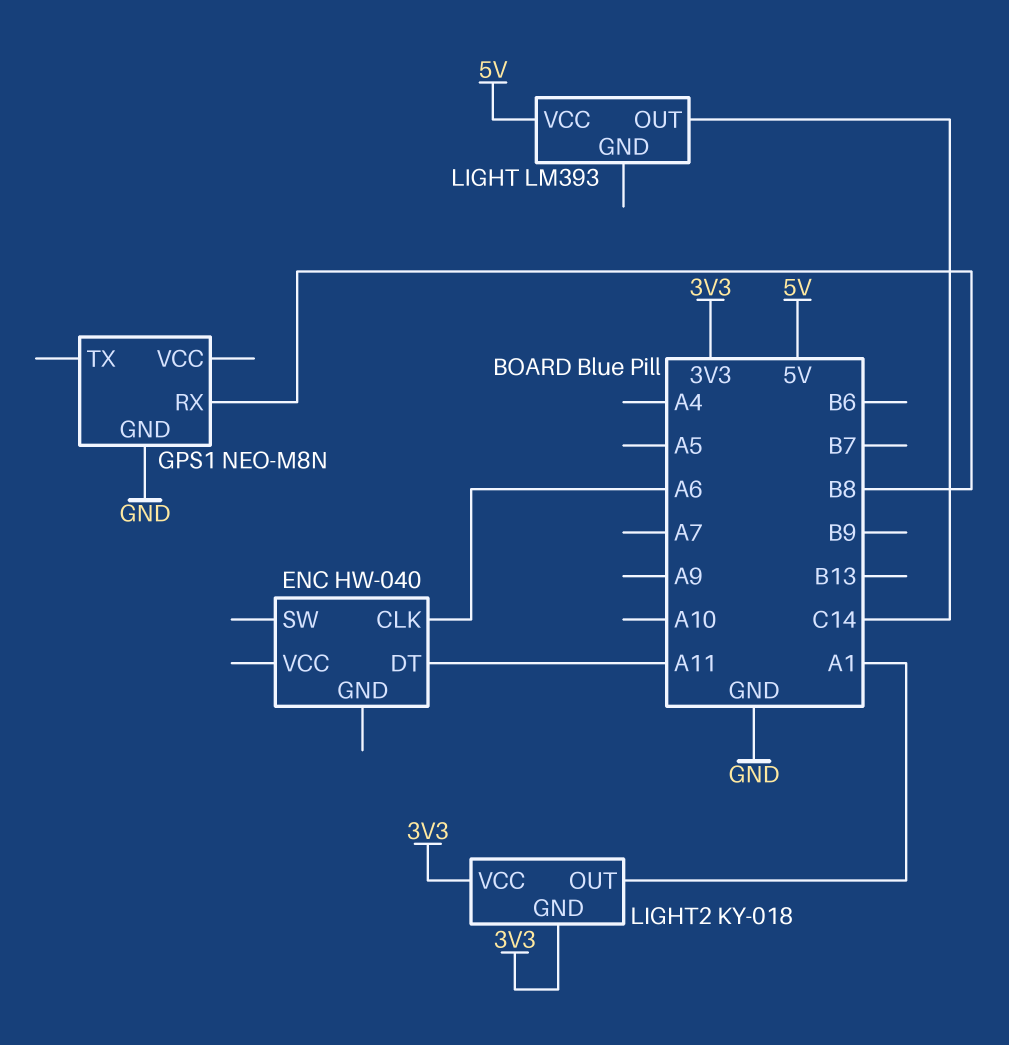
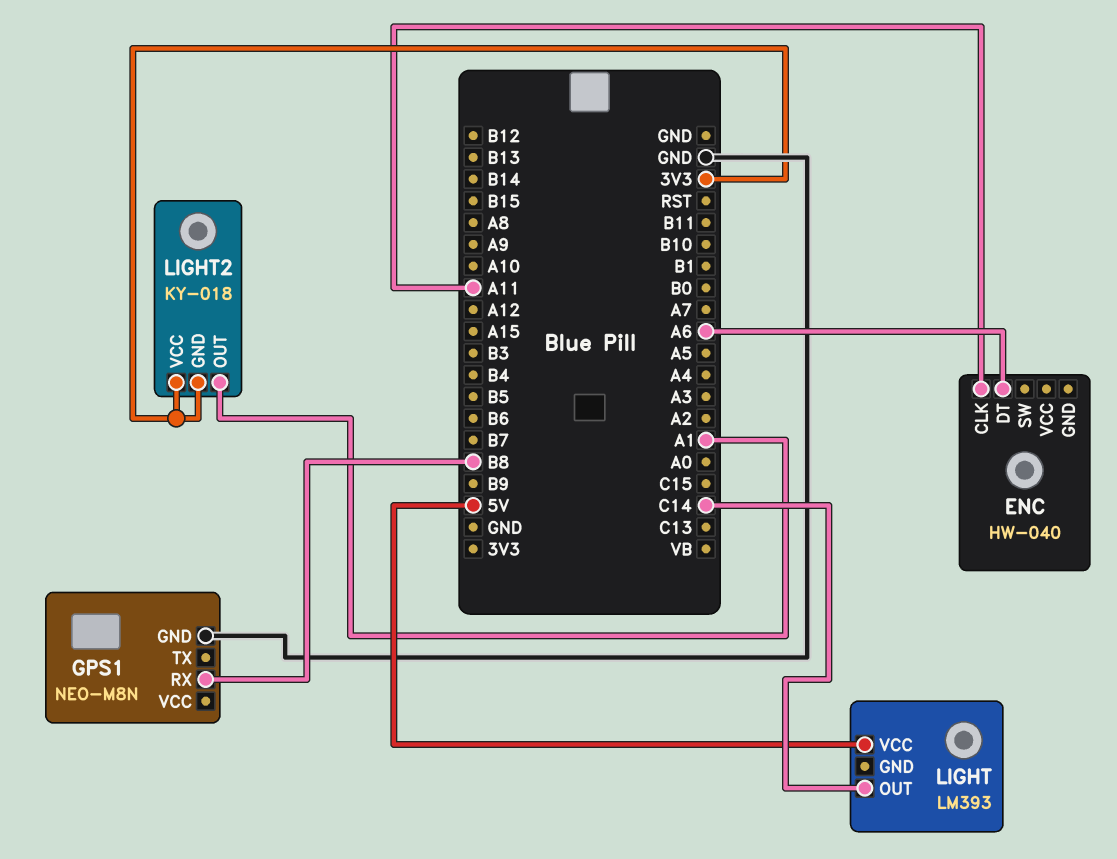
ENC pin CLK: A6 -> A11
ENC pin DT: A11 -> A6

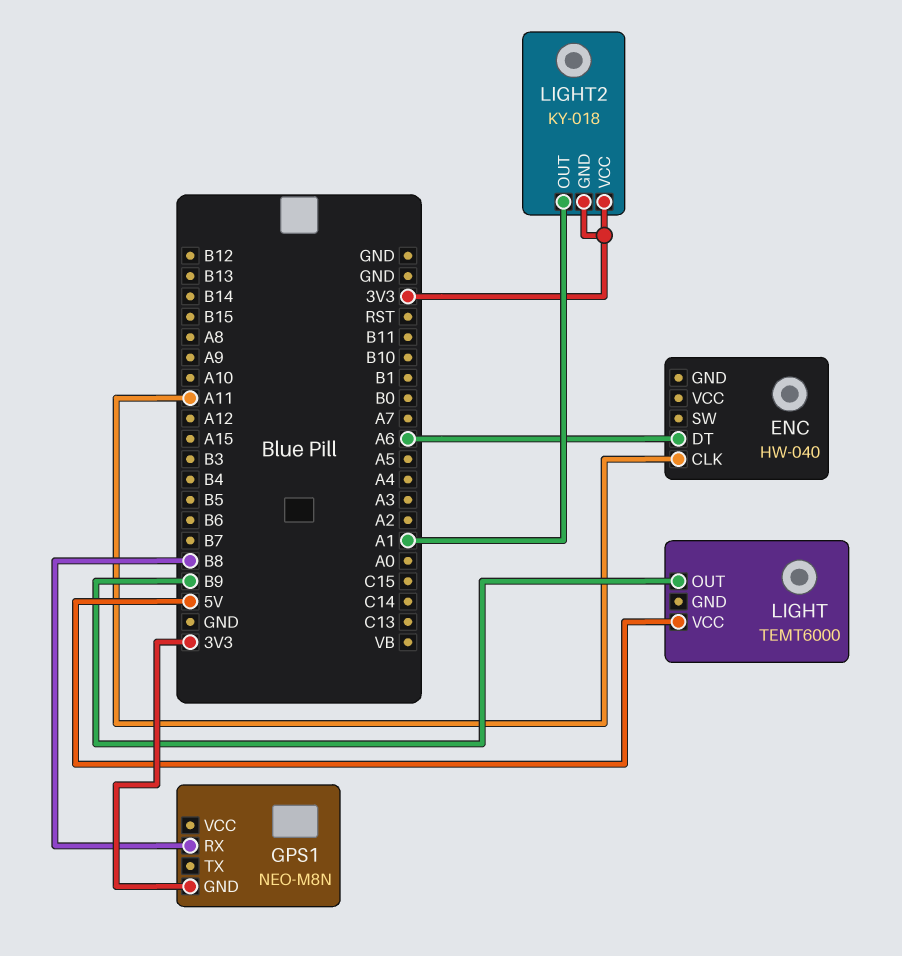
GPS1 pin GND: GND -> 3V3
LIGHT: LM393 -> TEMT6000
LIGHT pin OUT: C14 -> B9

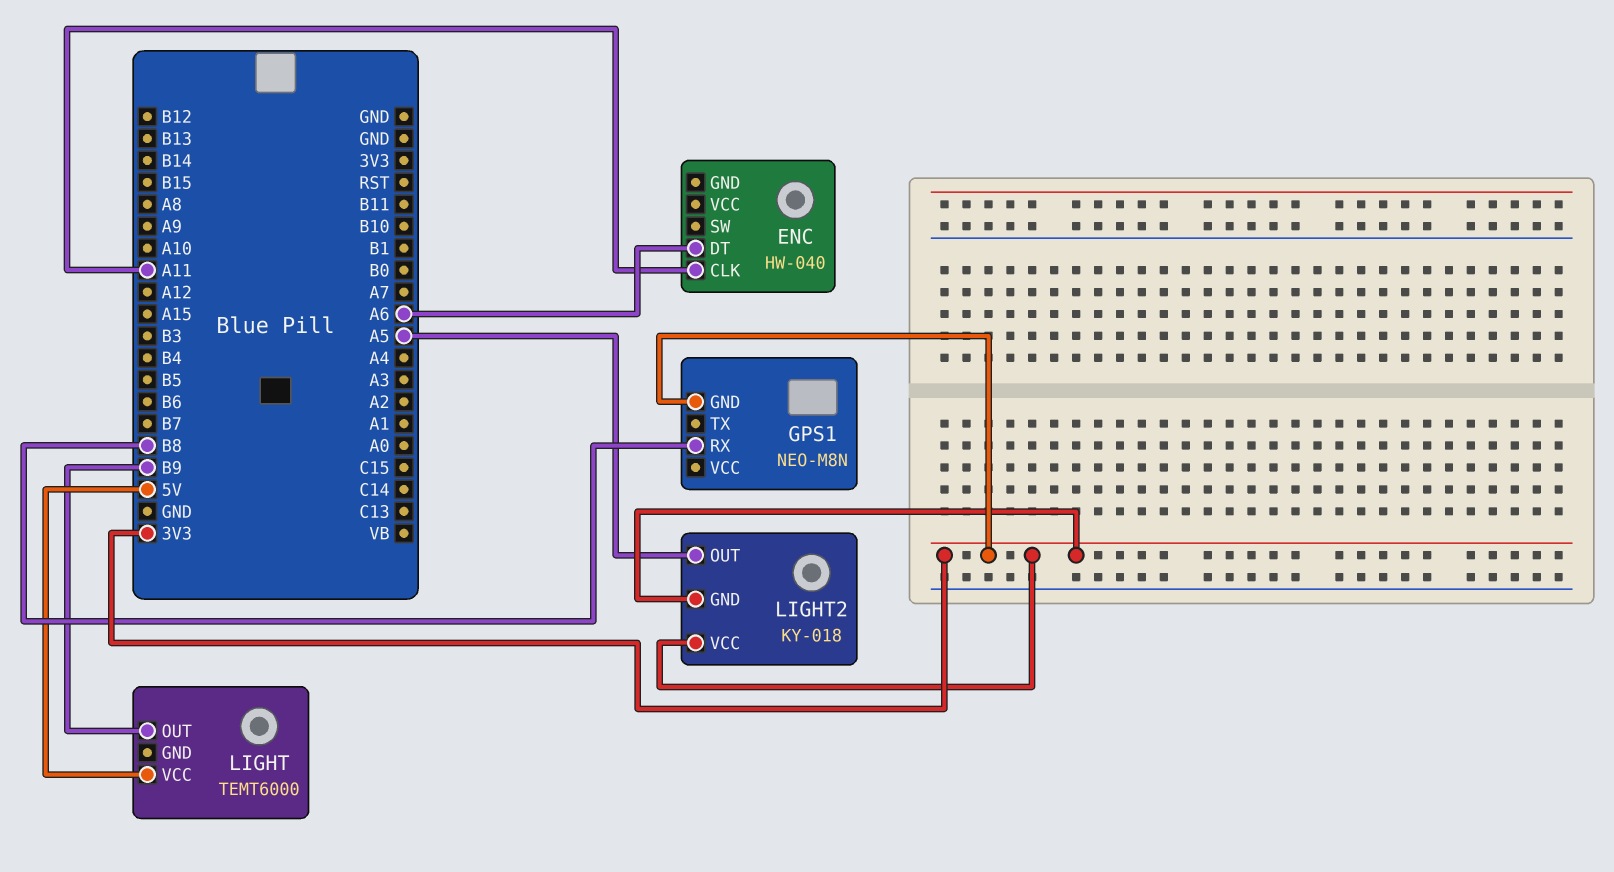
LIGHT2 pin OUT: A1 -> A5

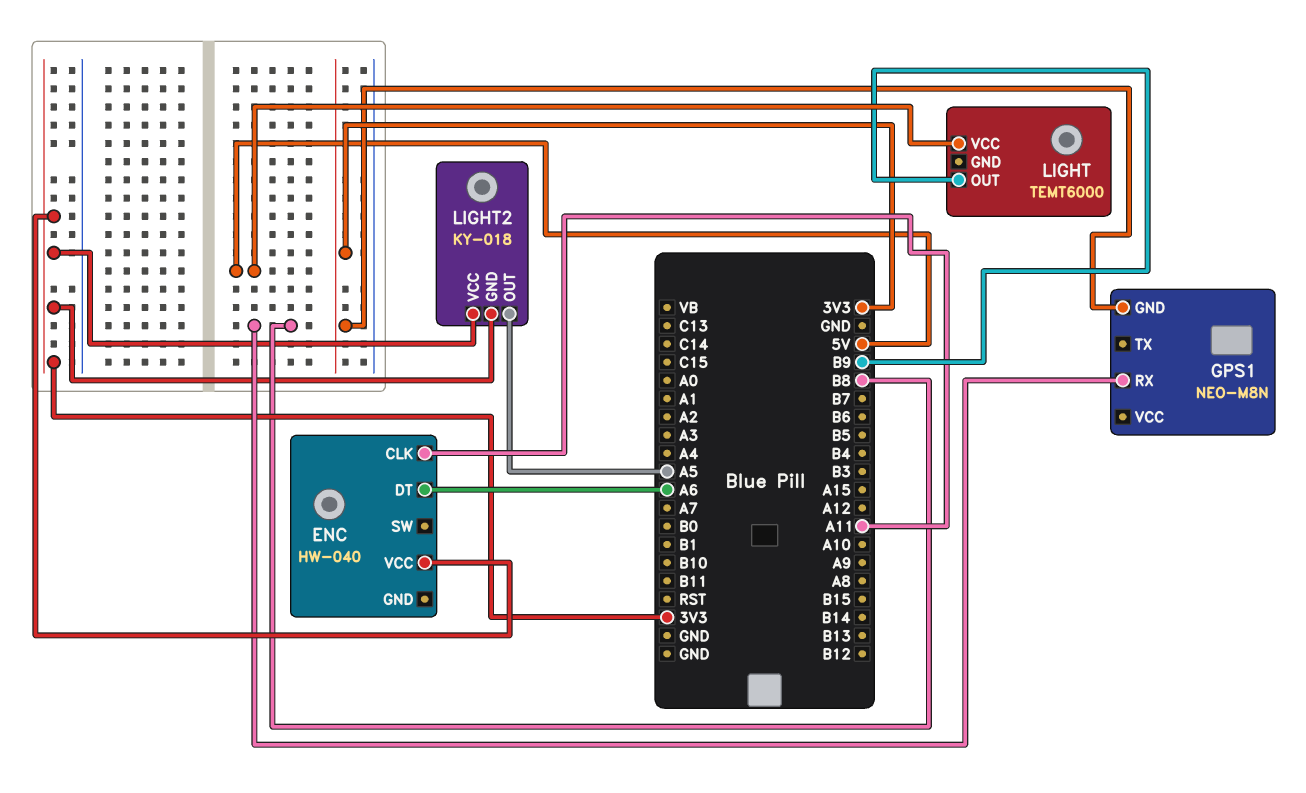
ENC pin VCC: none -> 3V3

